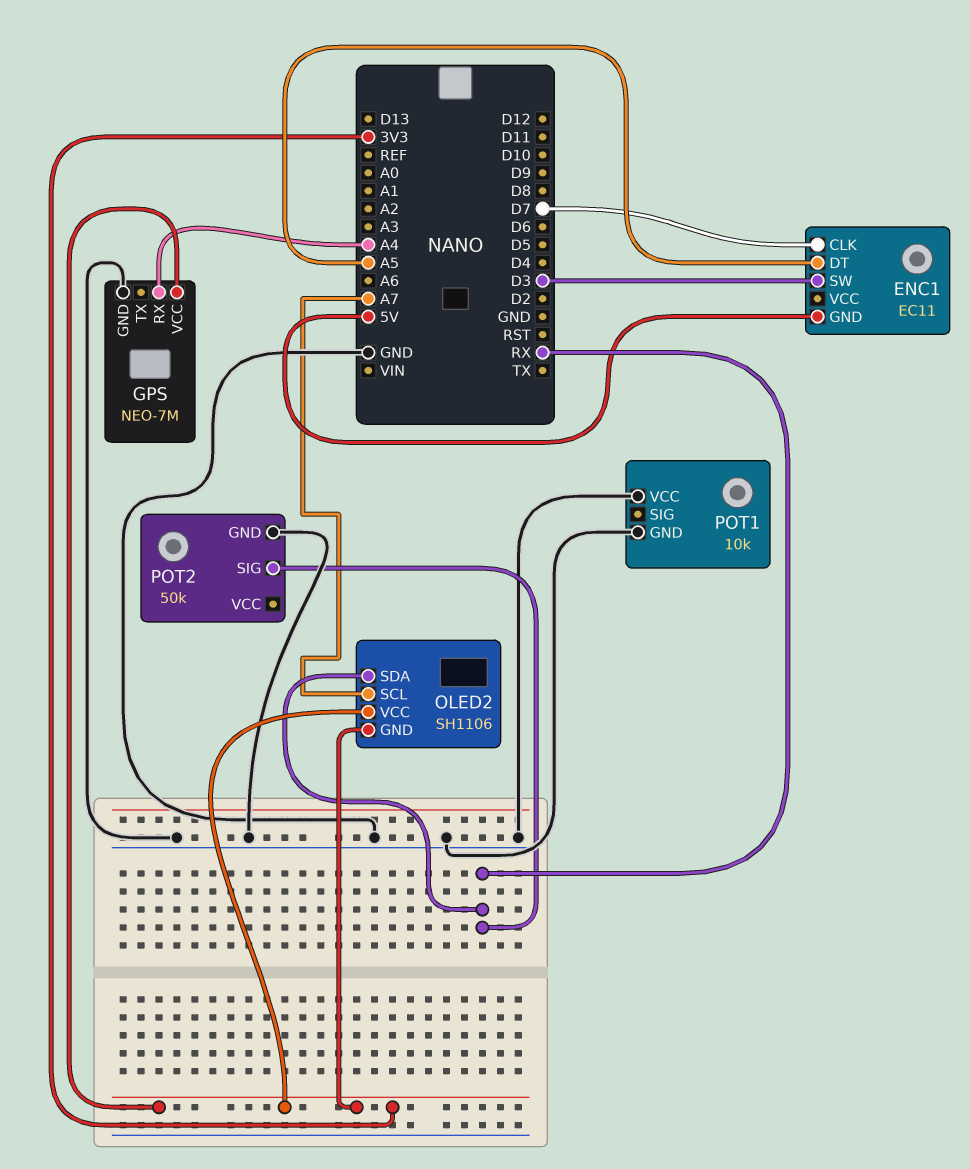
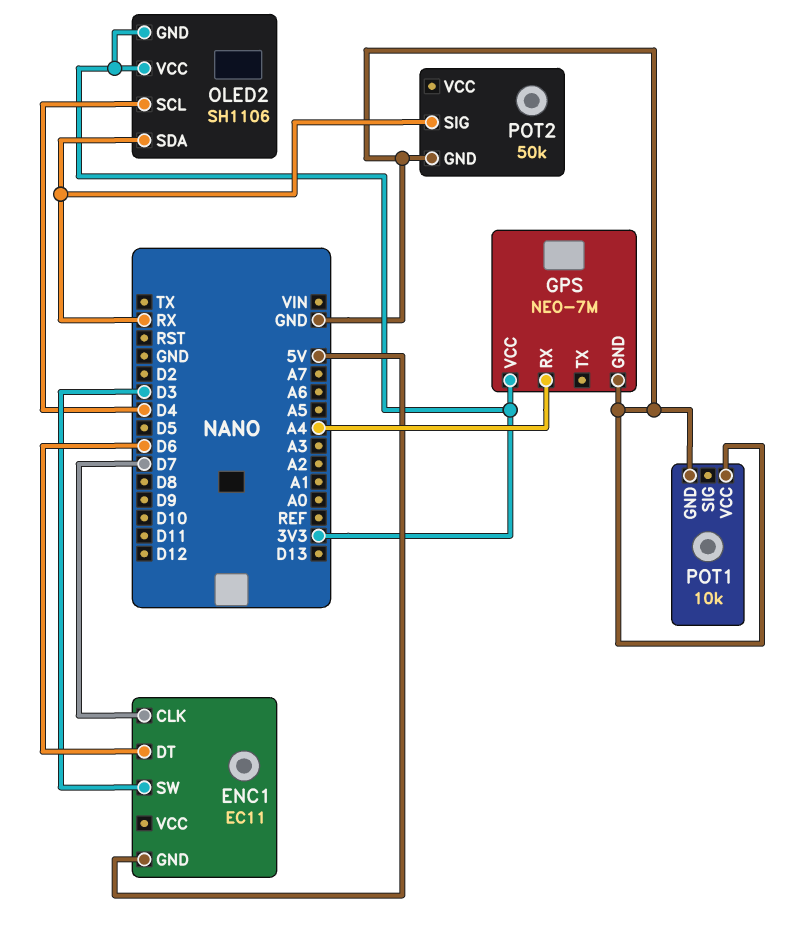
ENC1 pin DT: A5 -> D6
OLED2 pin SCL: A7 -> D4

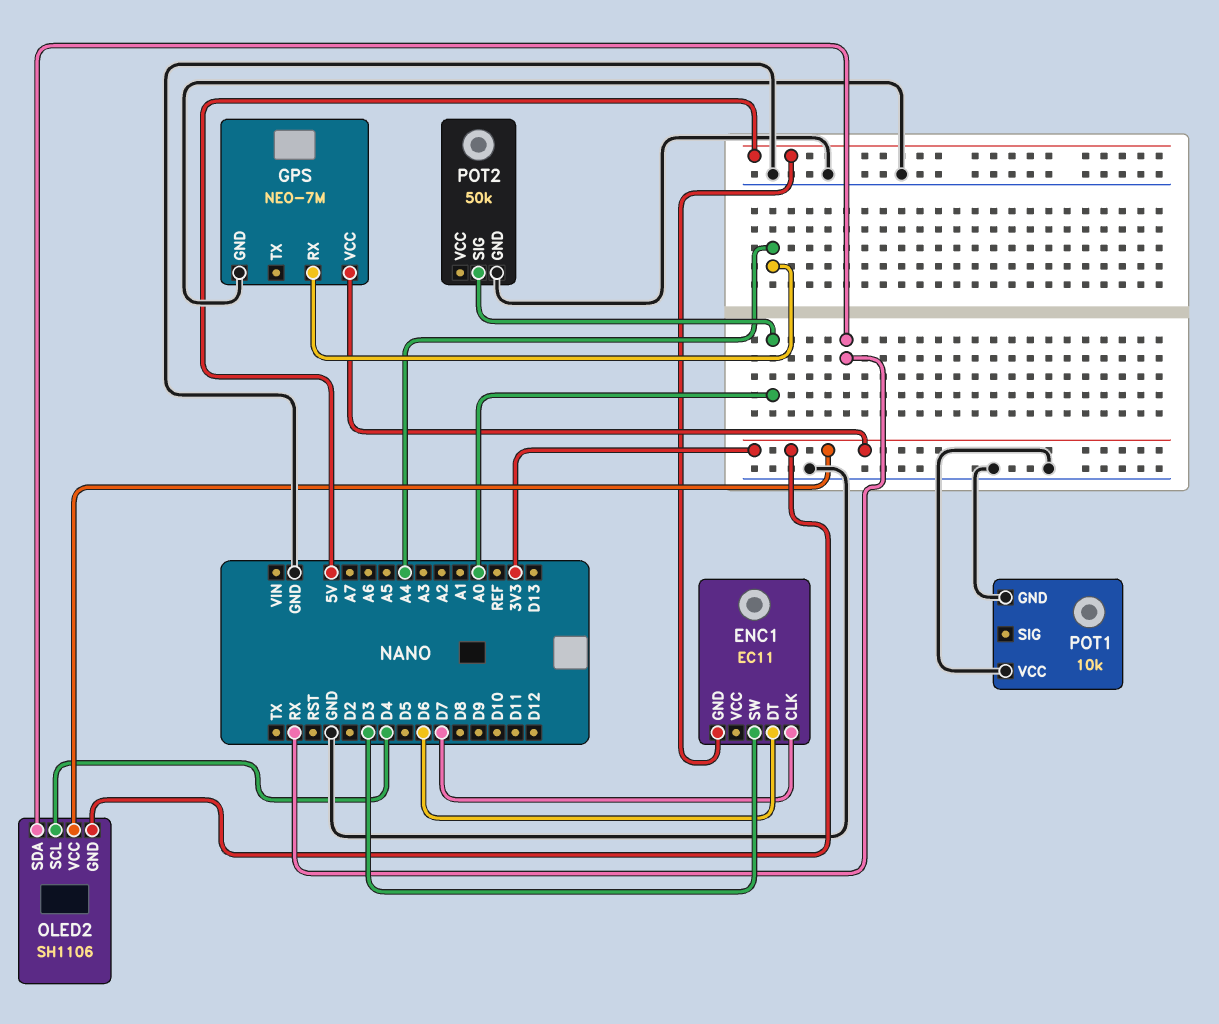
POT2 pin SIG: RX -> A0

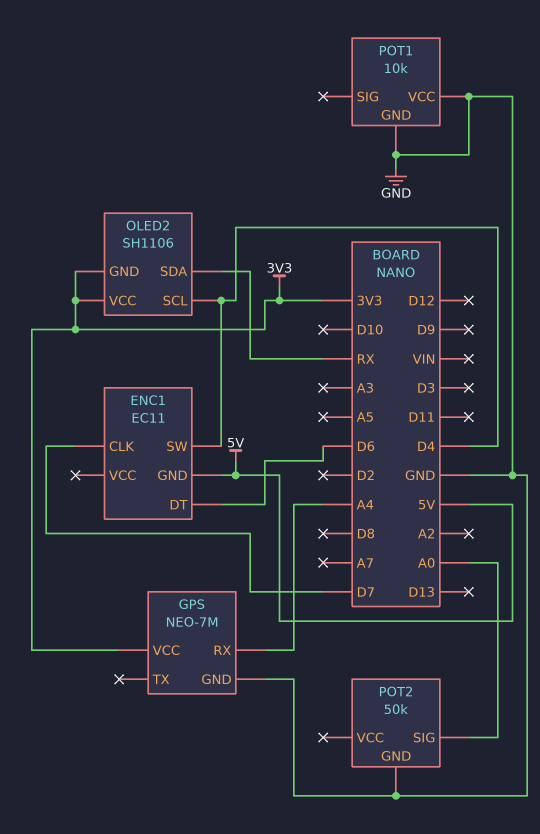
ENC1 pin SW: D3 -> D4

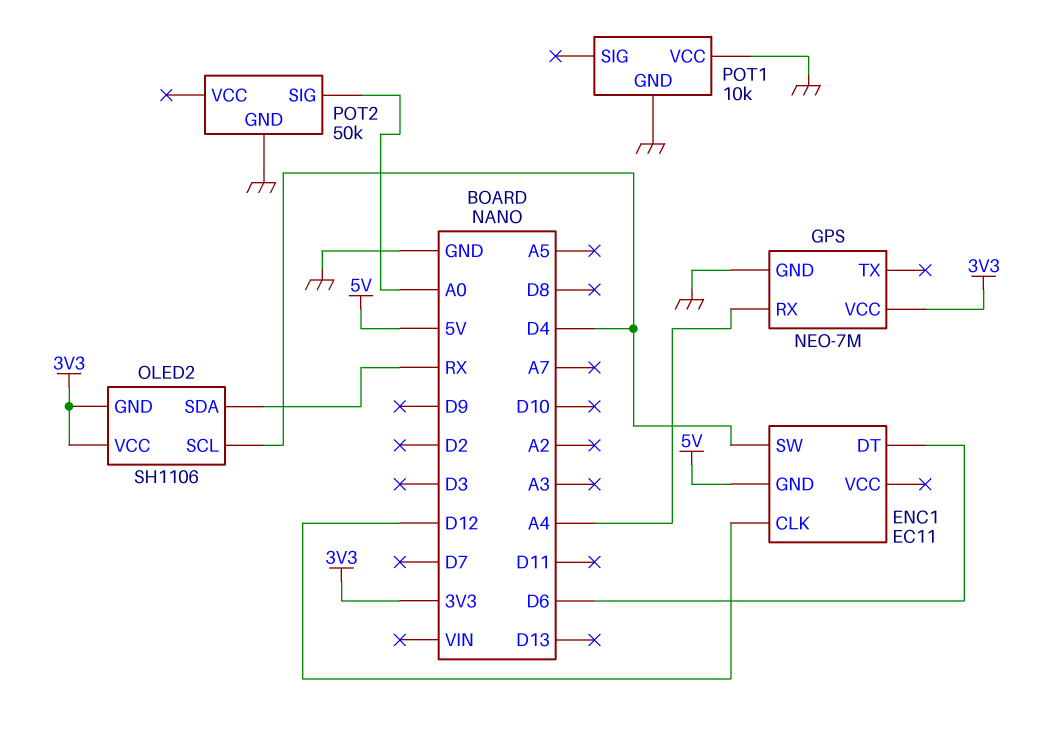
ENC1 pin CLK: D7 -> D12

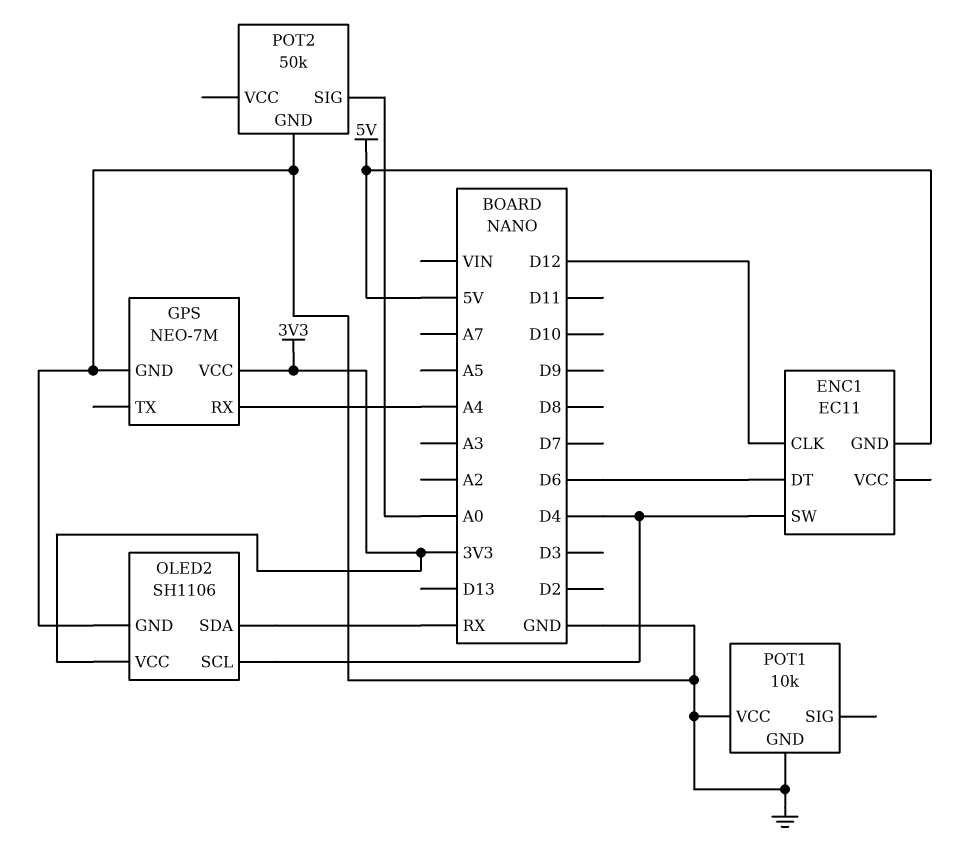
OLED2 pin GND: 3V3 -> GND

